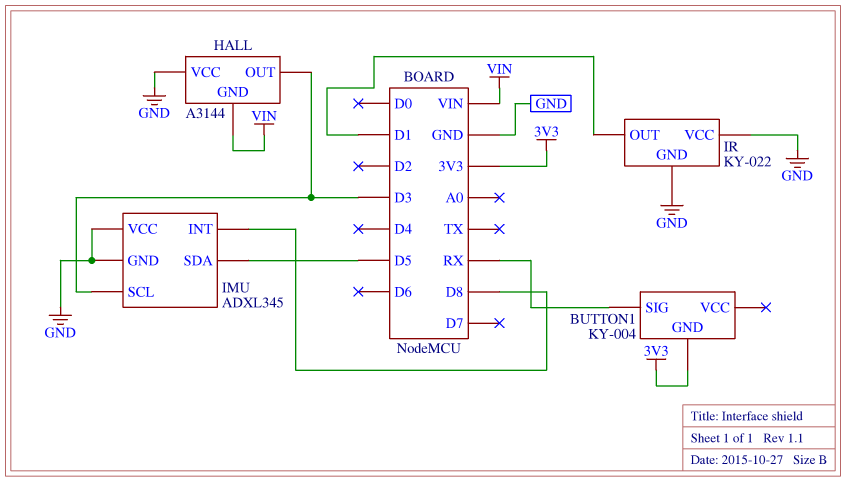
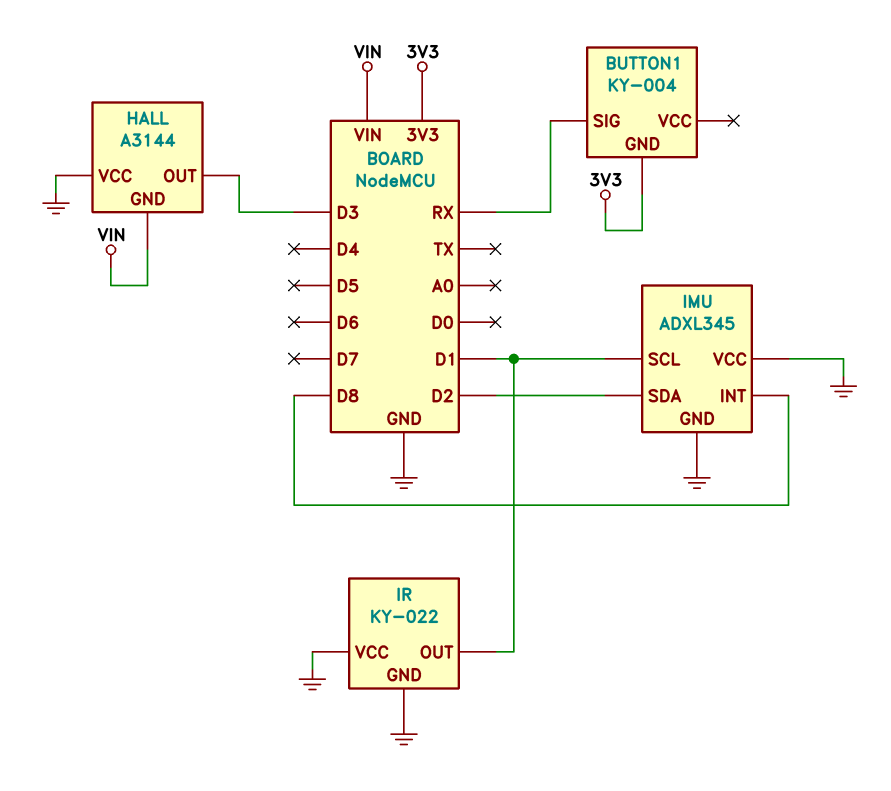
IMU pin SCL: D3 -> D1
IMU pin SDA: D5 -> D2

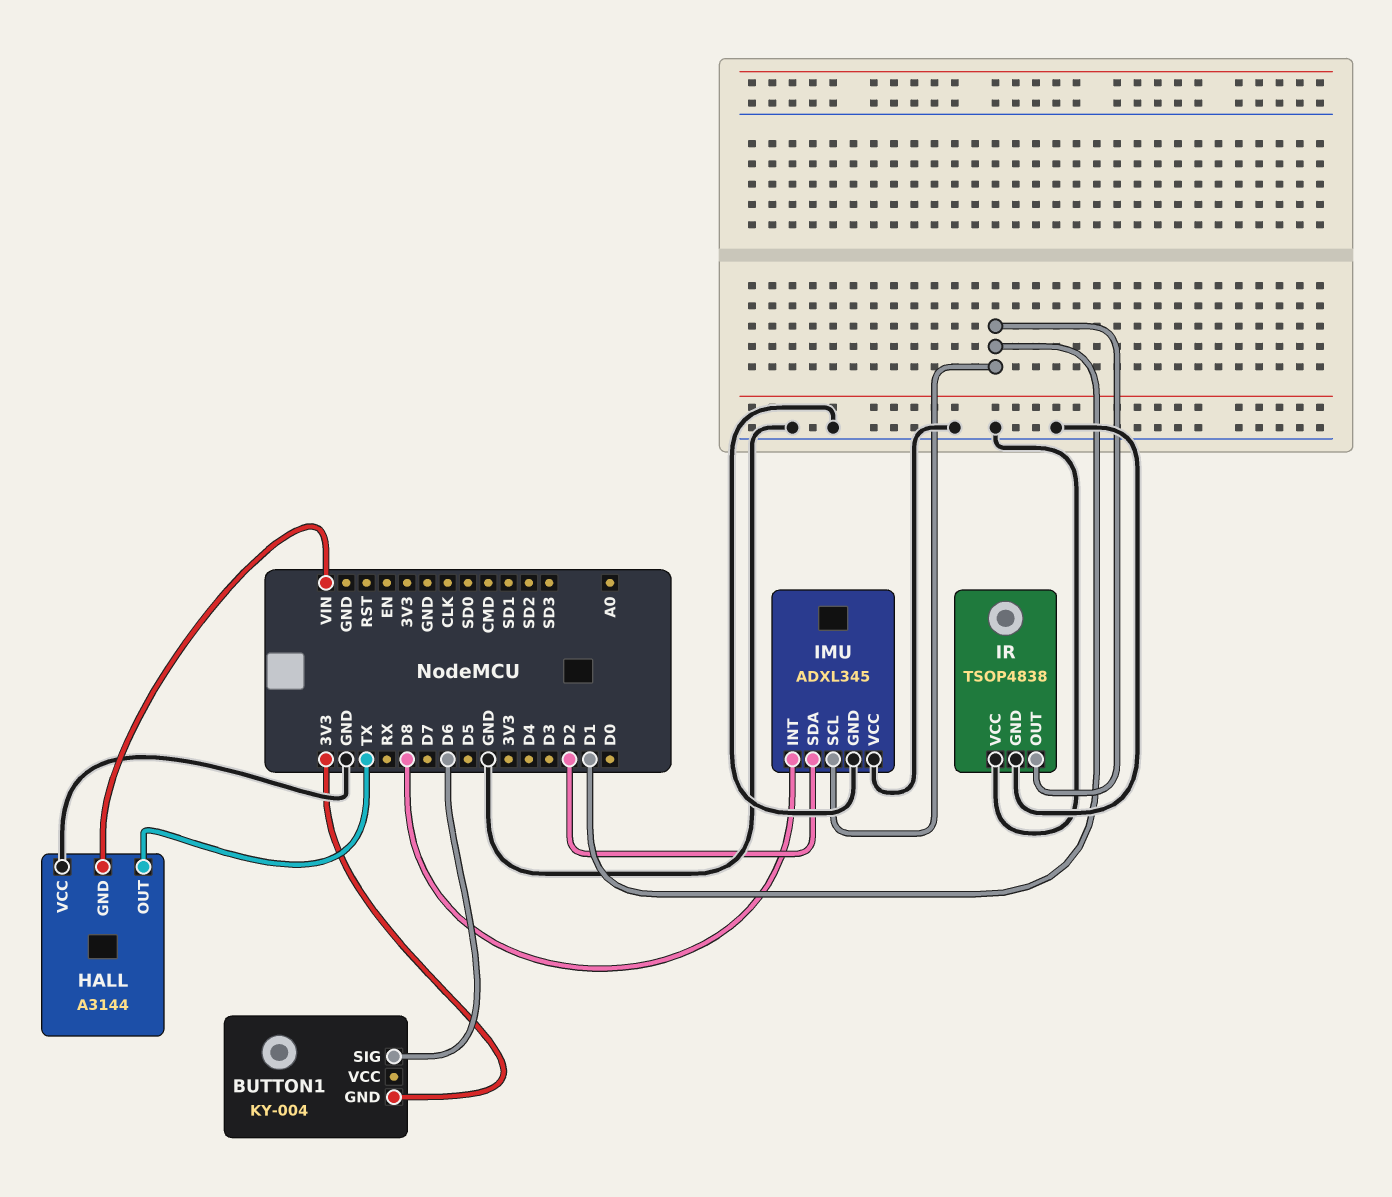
BUTTON1 pin SIG: RX -> D6
HALL pin OUT: D3 -> TX
IR: KY-022 -> TSOP4838

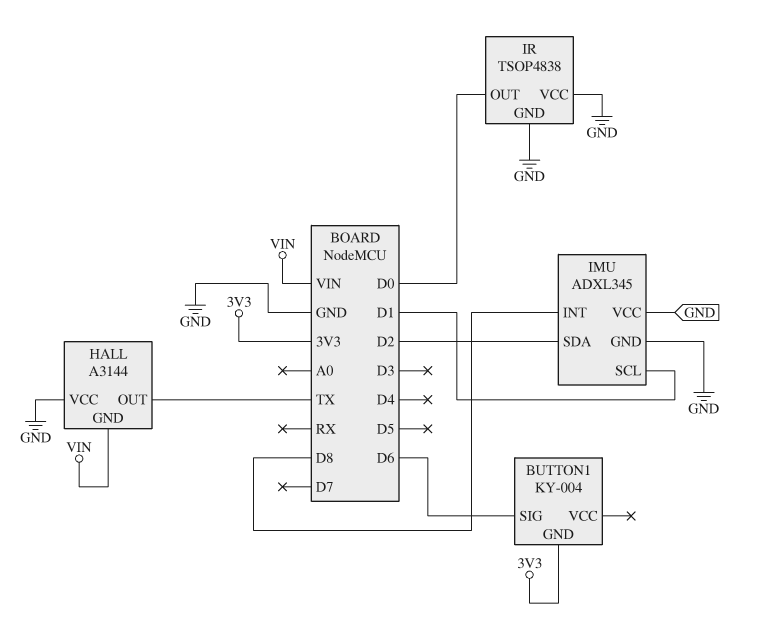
IR pin OUT: D1 -> D0

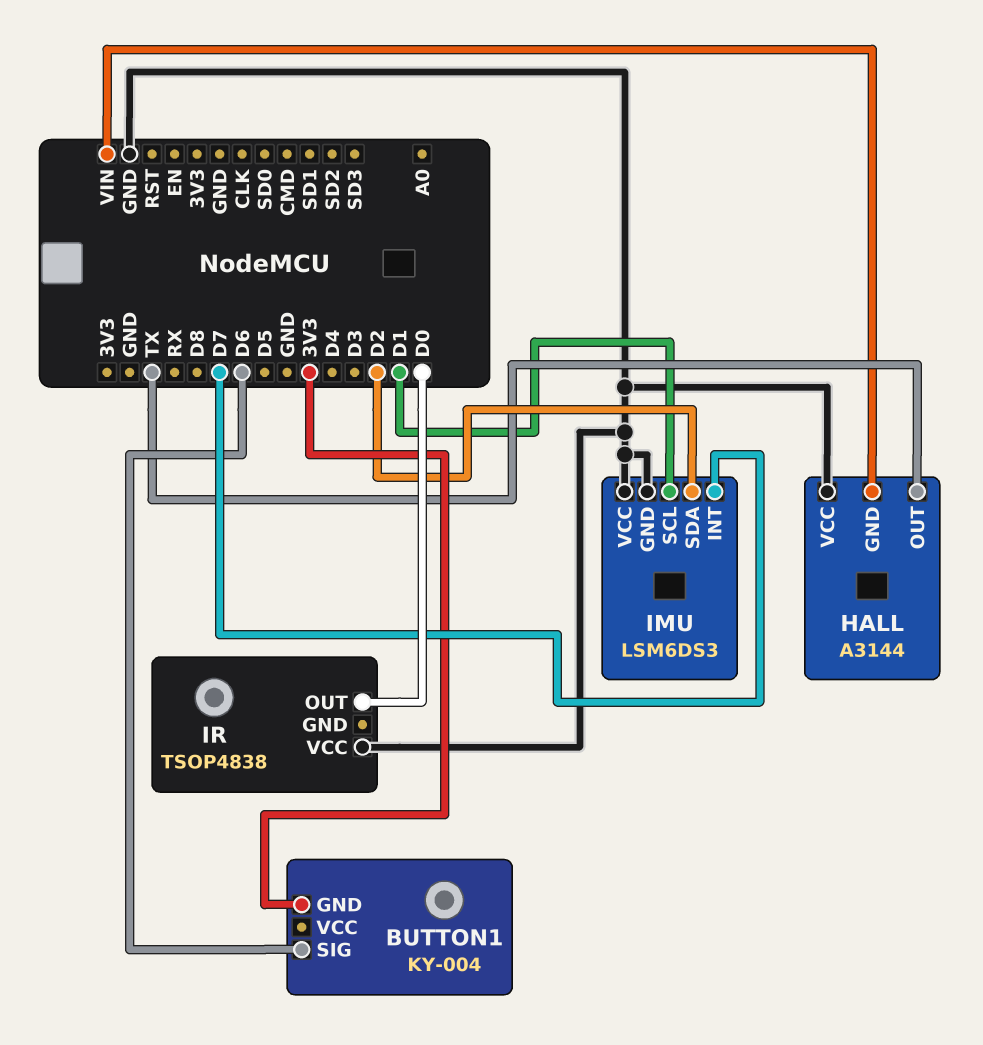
IMU: ADXL345 -> LSM6DS3
IMU pin INT: D8 -> D7
IR pin GND: GND -> none

